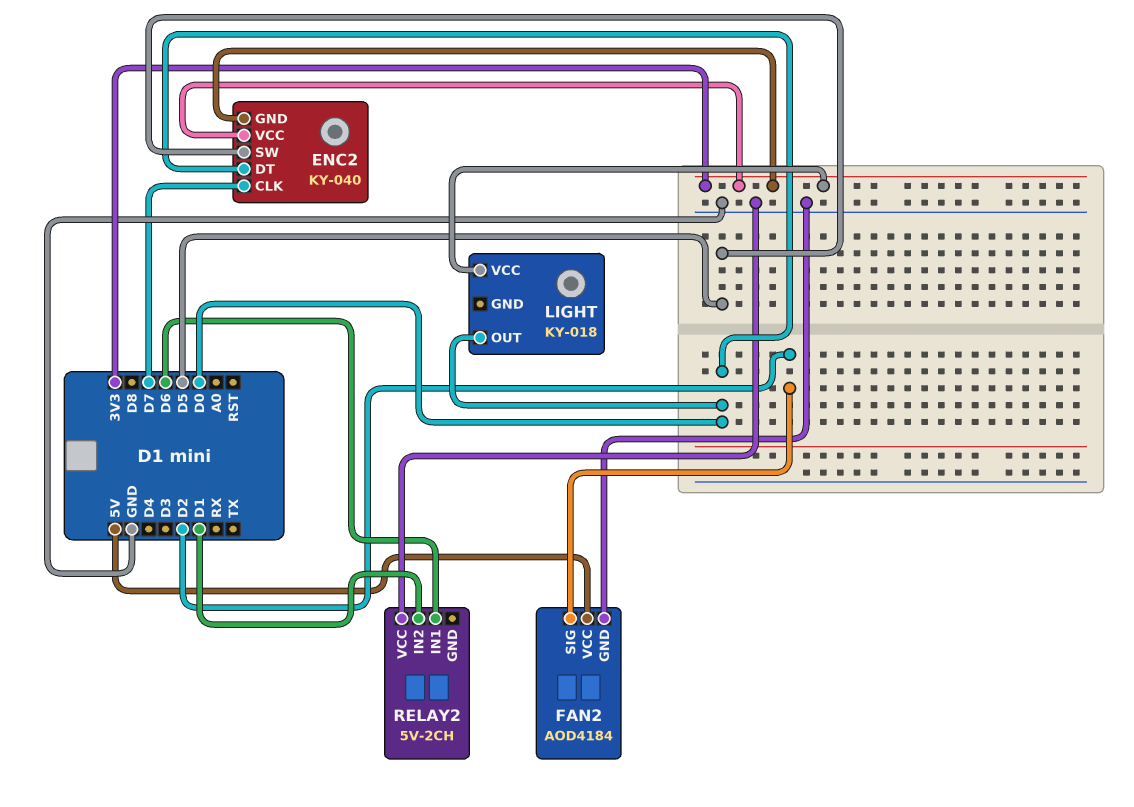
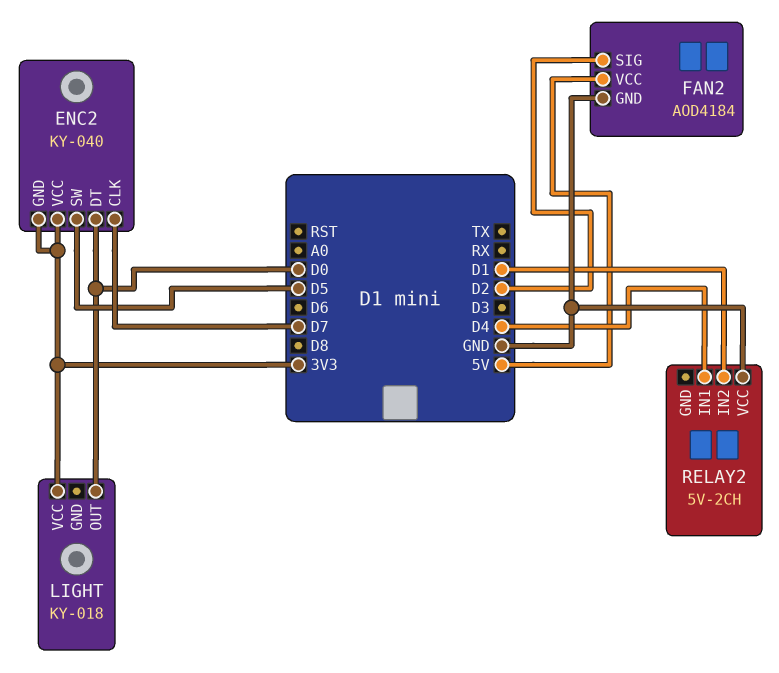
RELAY2 pin IN1: D6 -> D4

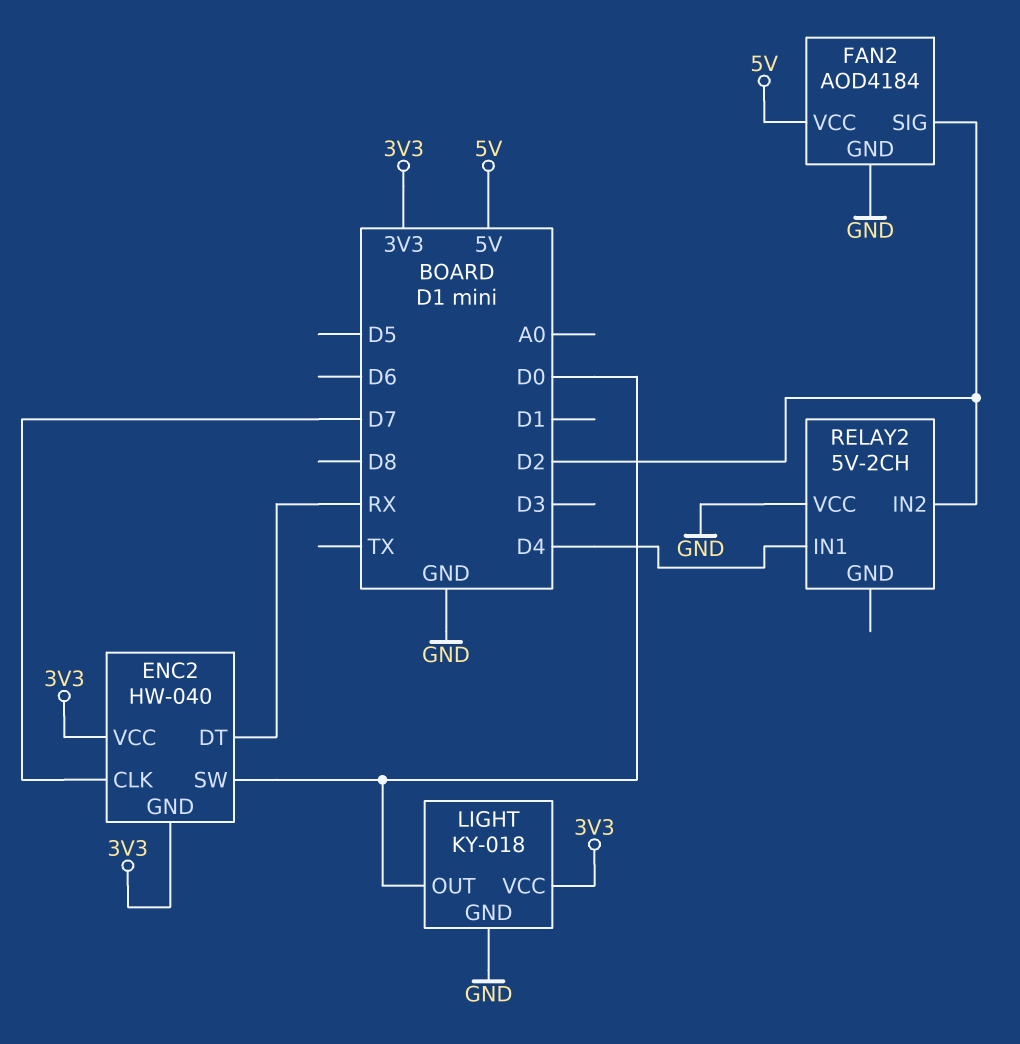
ENC2: KY-040 -> HW-040
ENC2 pin DT: D0 -> RX
ENC2 pin SW: D5 -> D0
LIGHT pin GND: none -> GND
RELAY2 pin IN2: D1 -> D2

